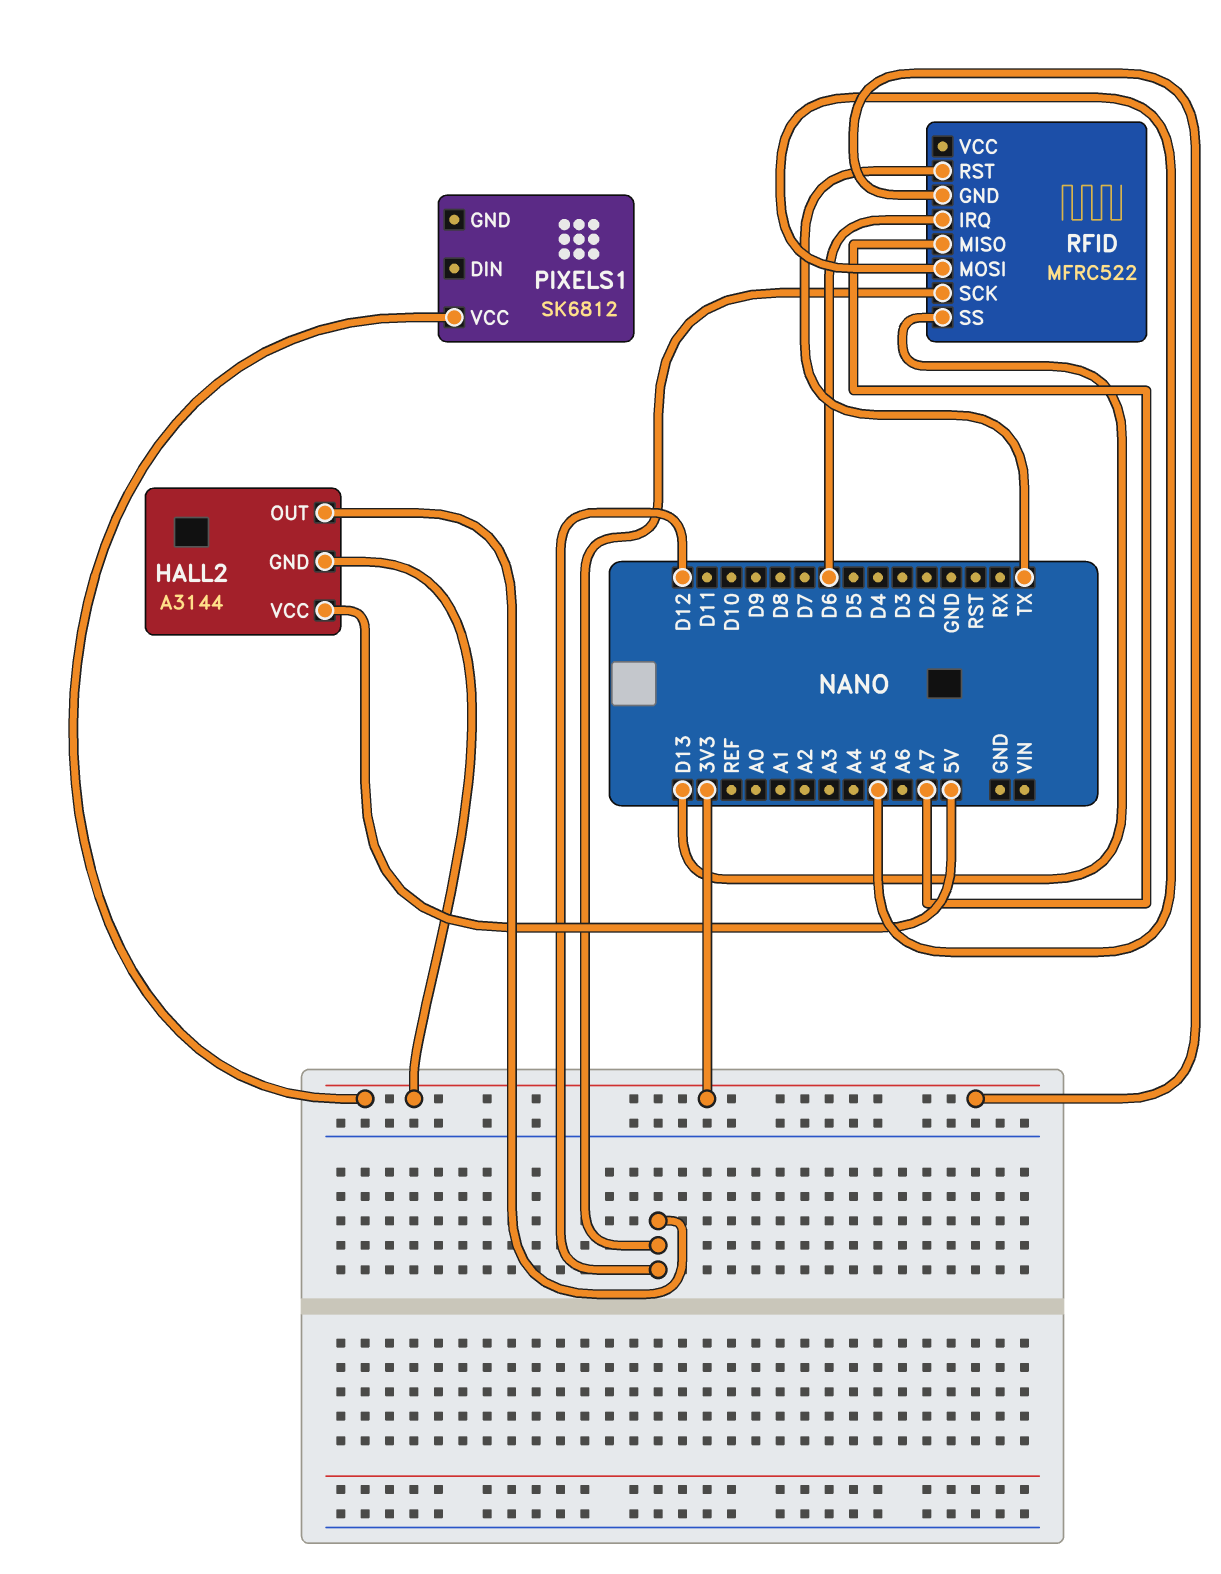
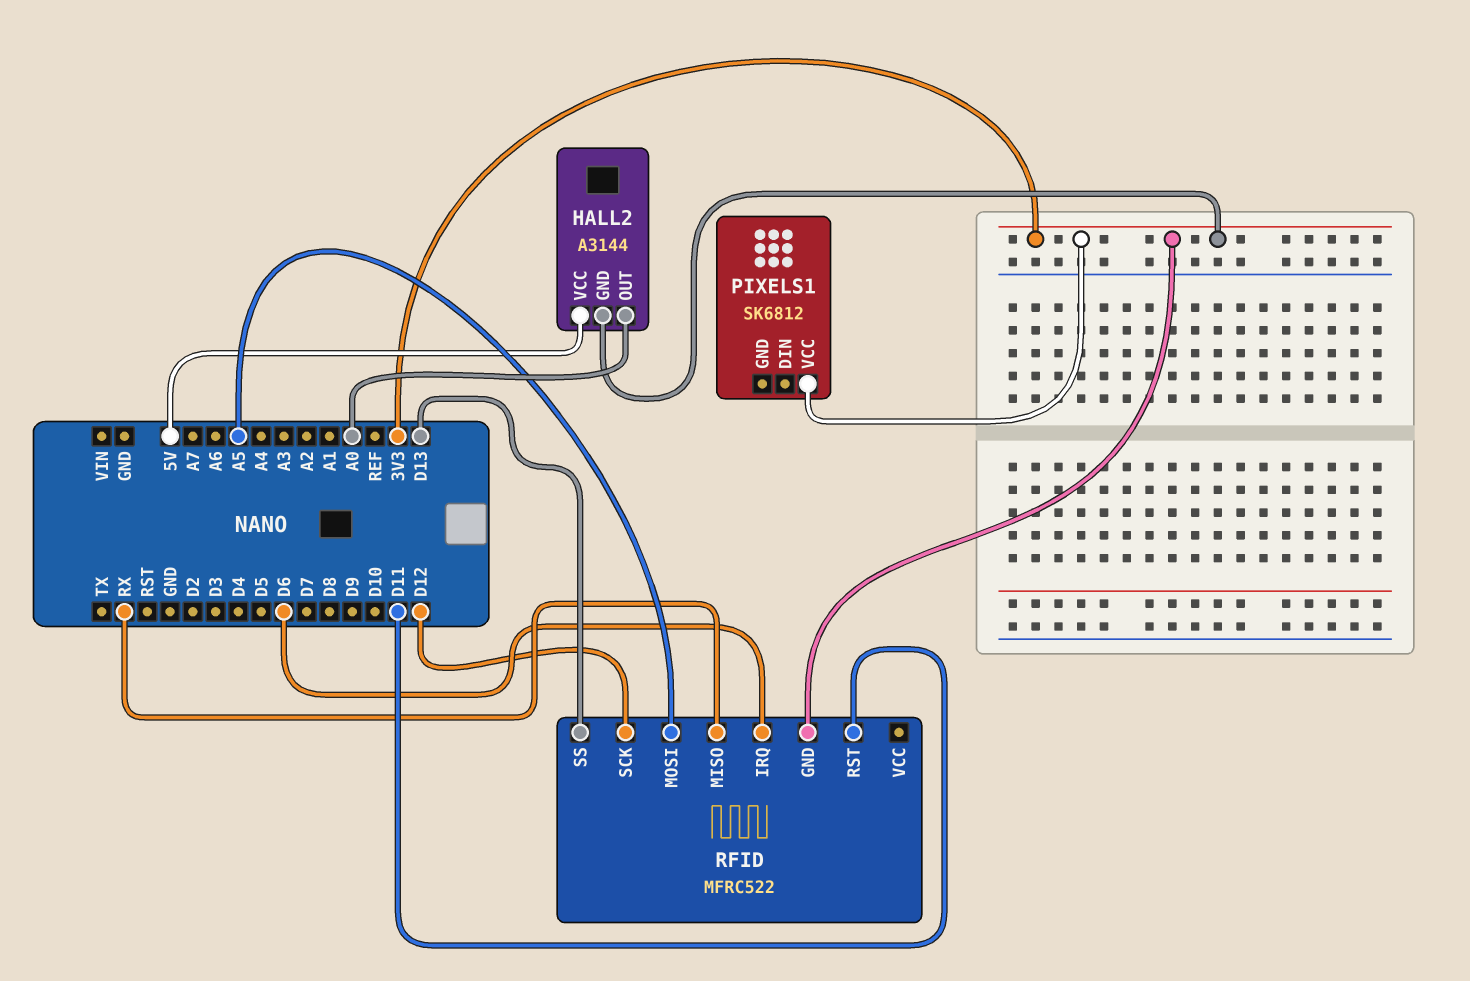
HALL2 pin OUT: D12 -> A0
RFID pin MISO: A7 -> RX
RFID pin RST: TX -> D11

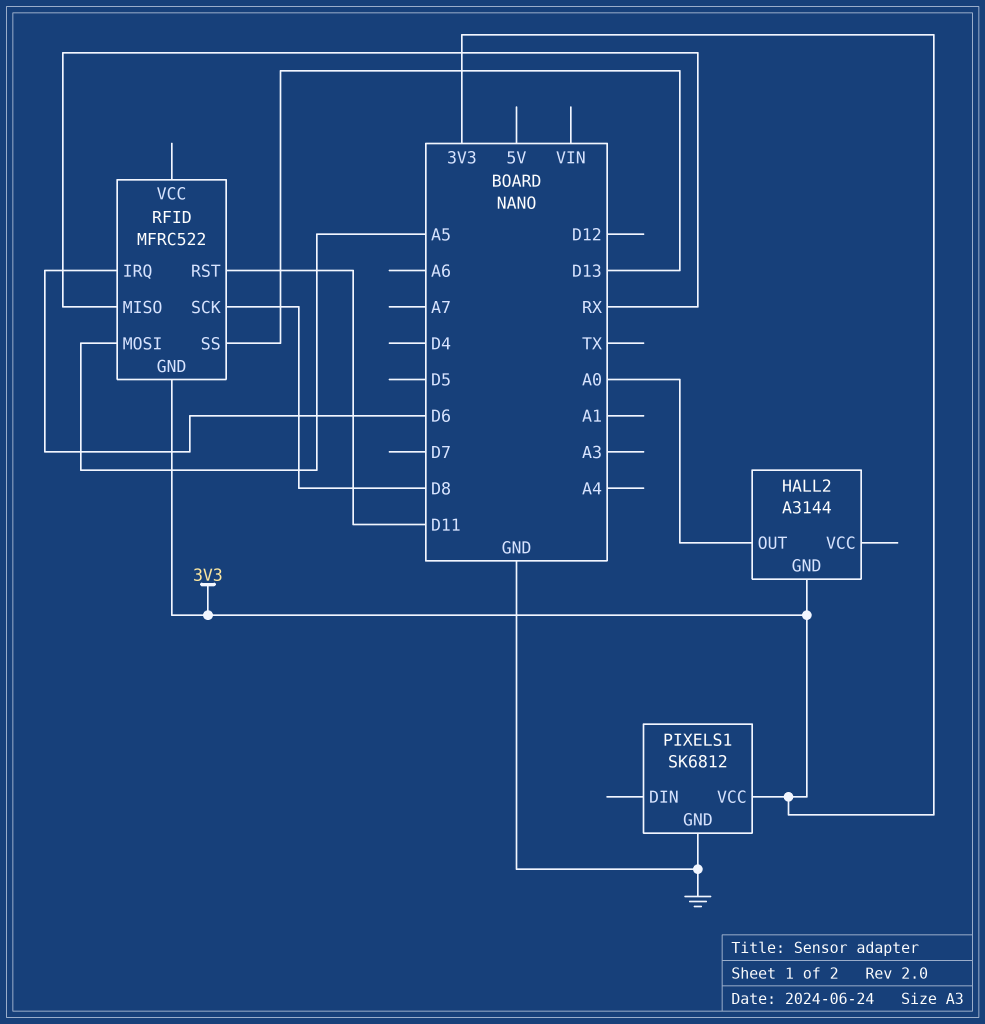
HALL2 pin VCC: 5V -> none
PIXELS1 pin GND: none -> GND
RFID pin SCK: D12 -> D8

